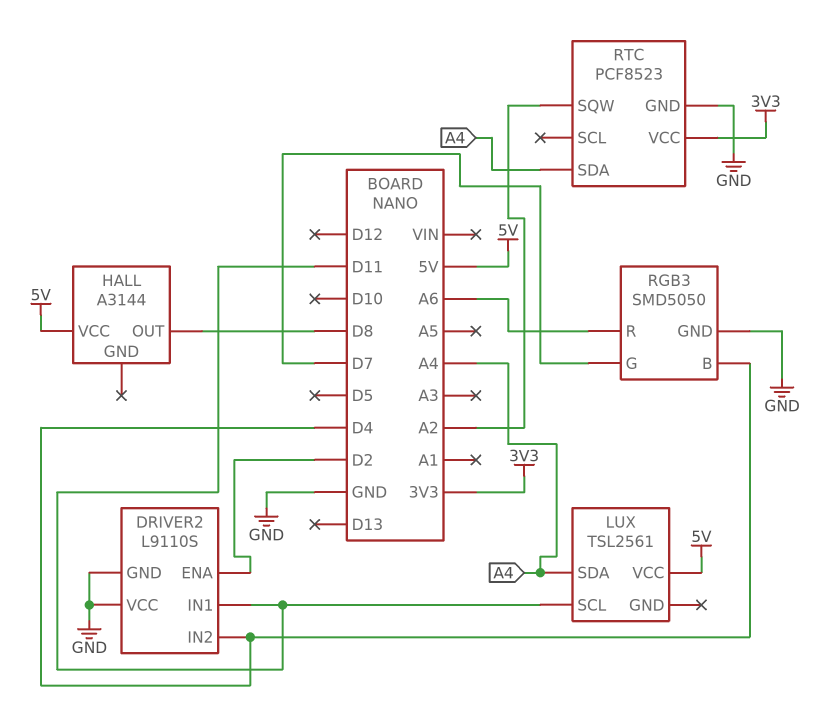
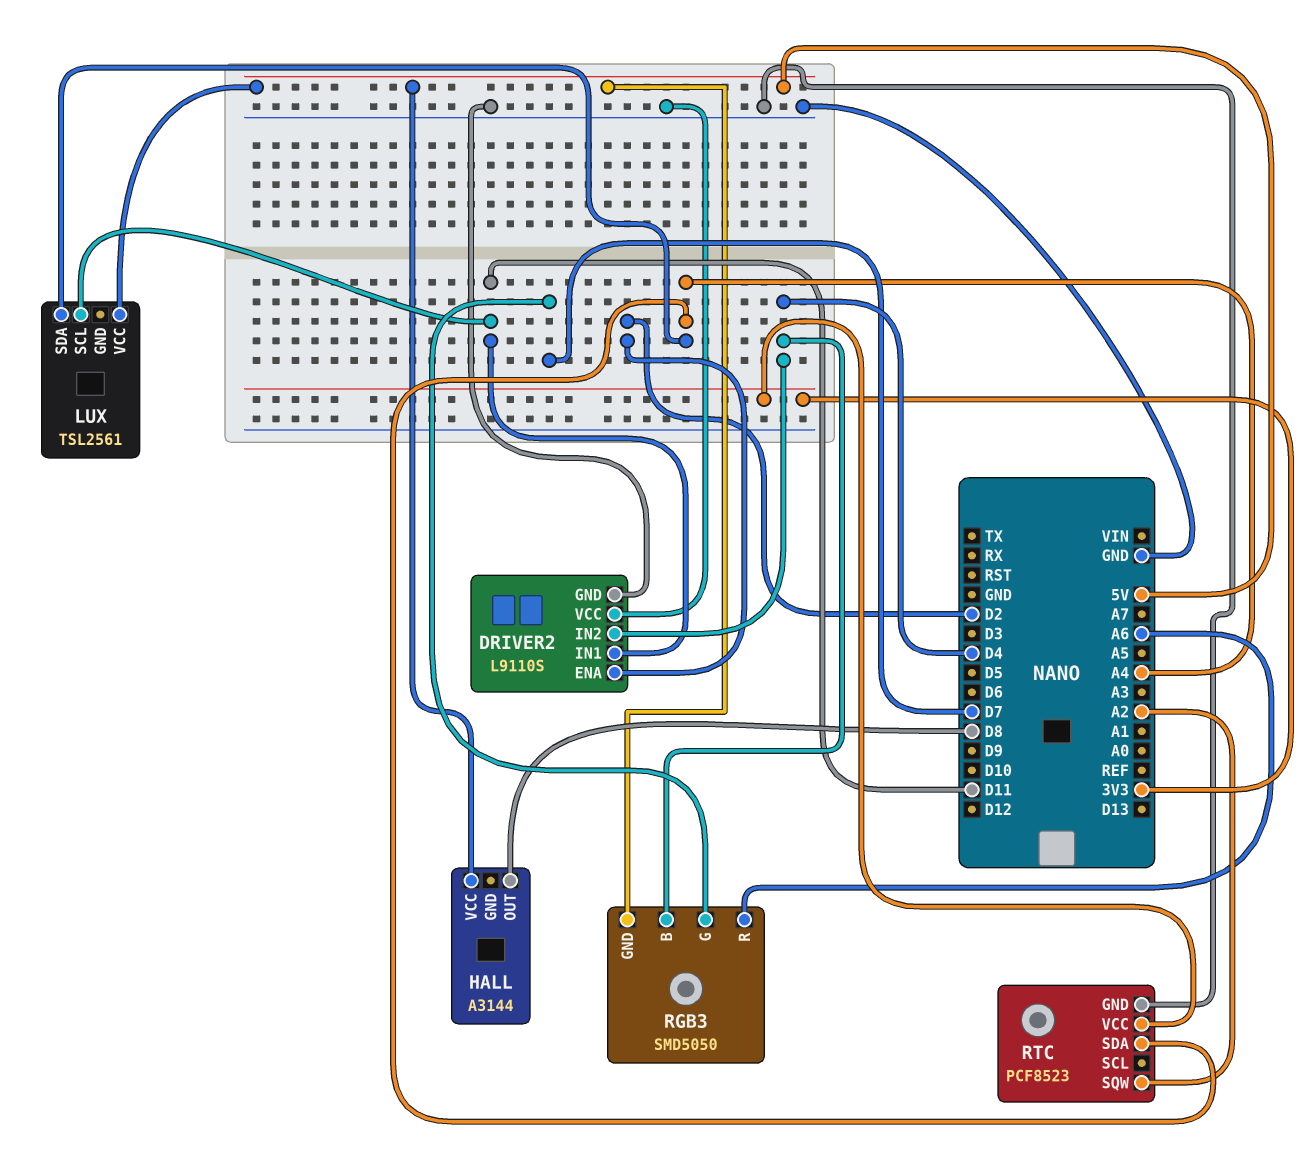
RGB3 pin GND: GND -> 5V

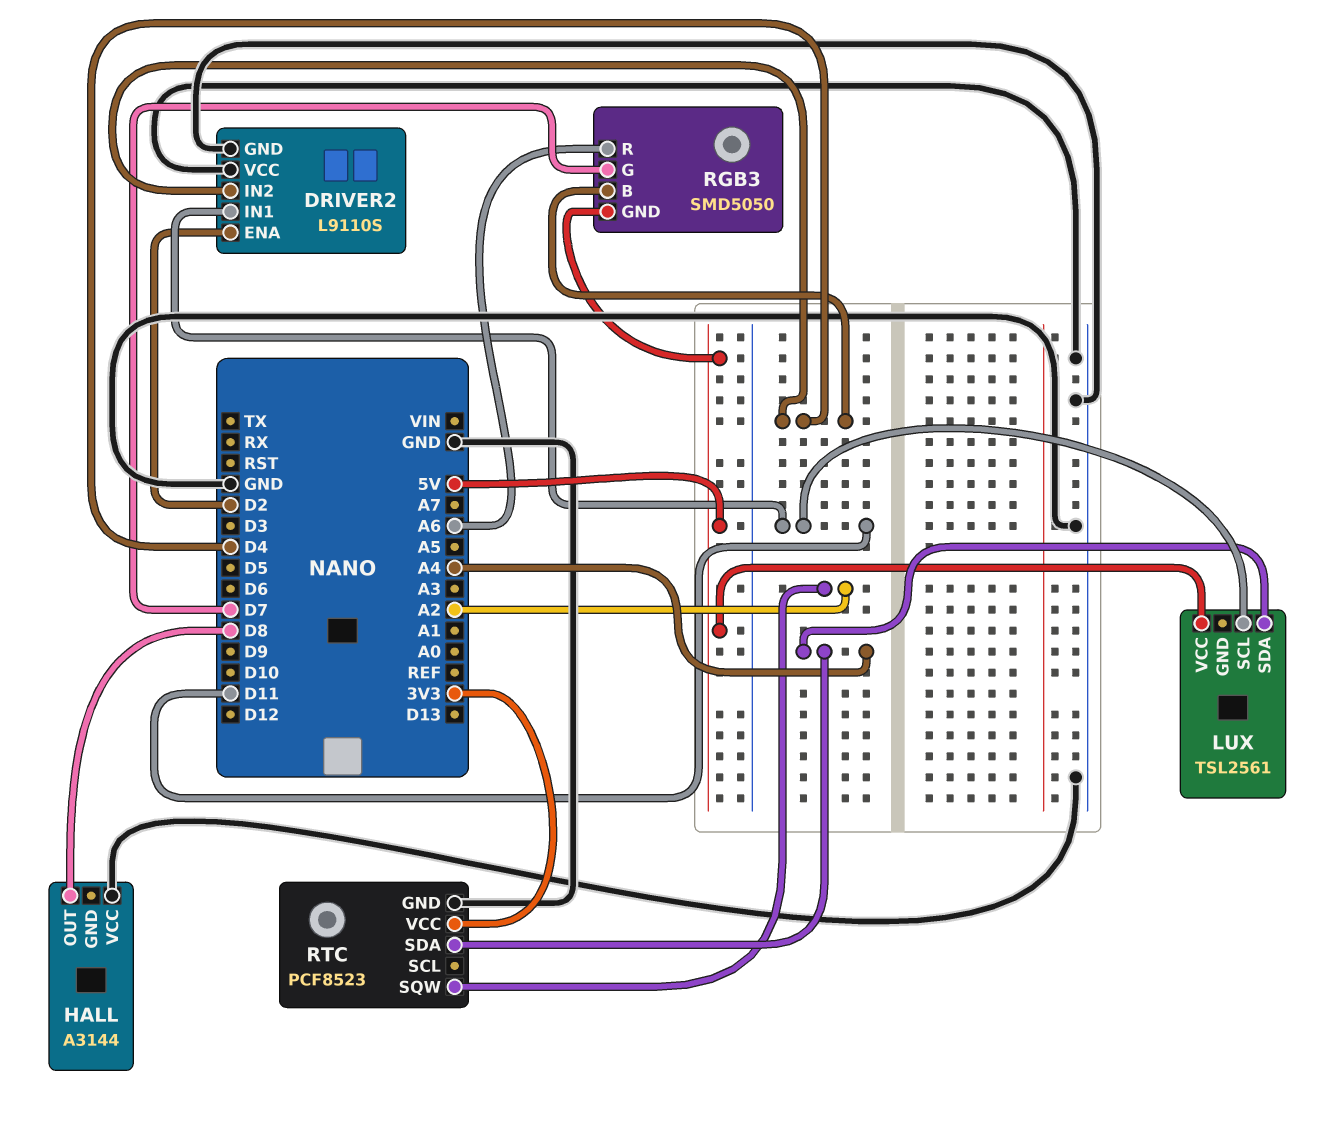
HALL pin VCC: 5V -> GND

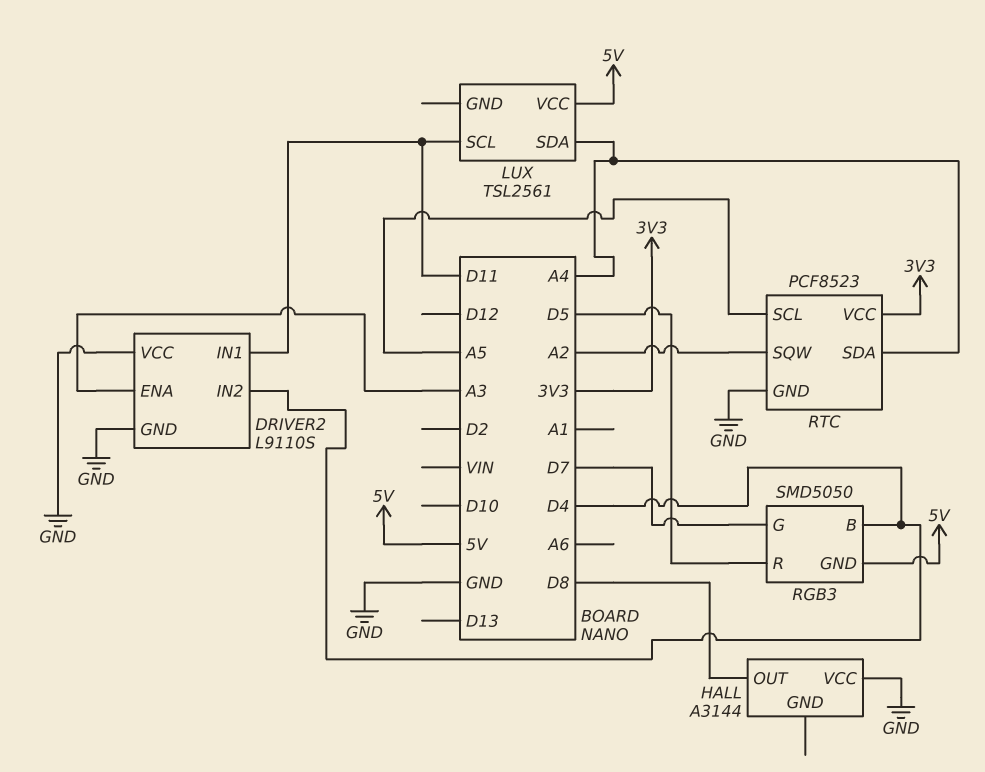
DRIVER2 pin ENA: D2 -> A3
RGB3 pin R: A6 -> D5
RTC pin SCL: none -> A5

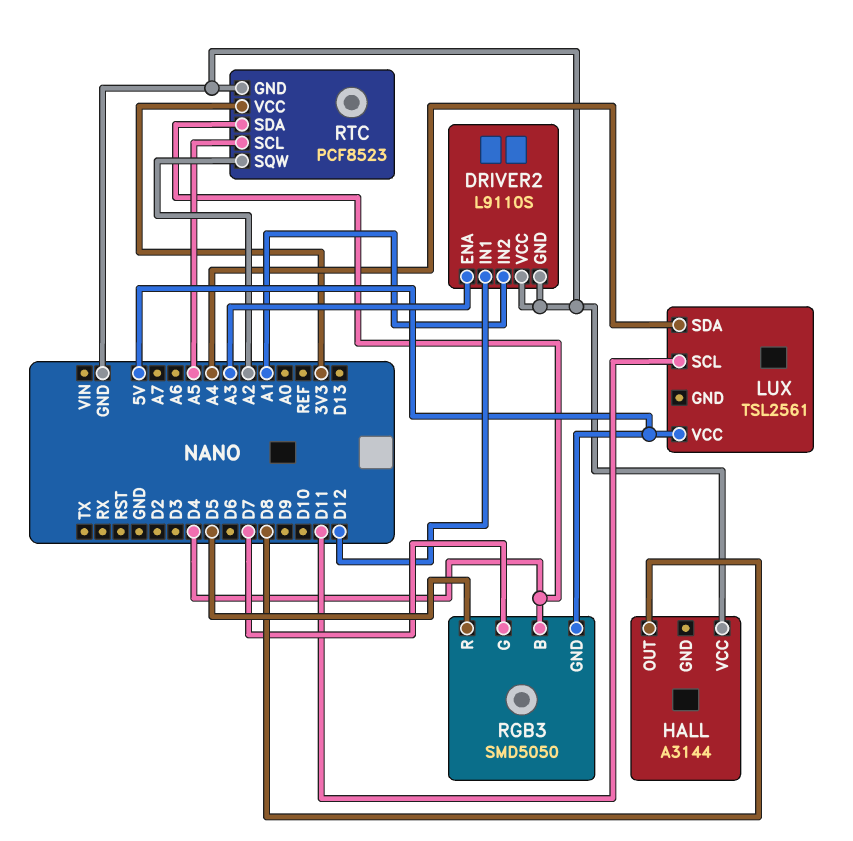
DRIVER2 pin IN1: D11 -> D12
DRIVER2 pin IN2: D4 -> A1
RTC pin SDA: A4 -> D4

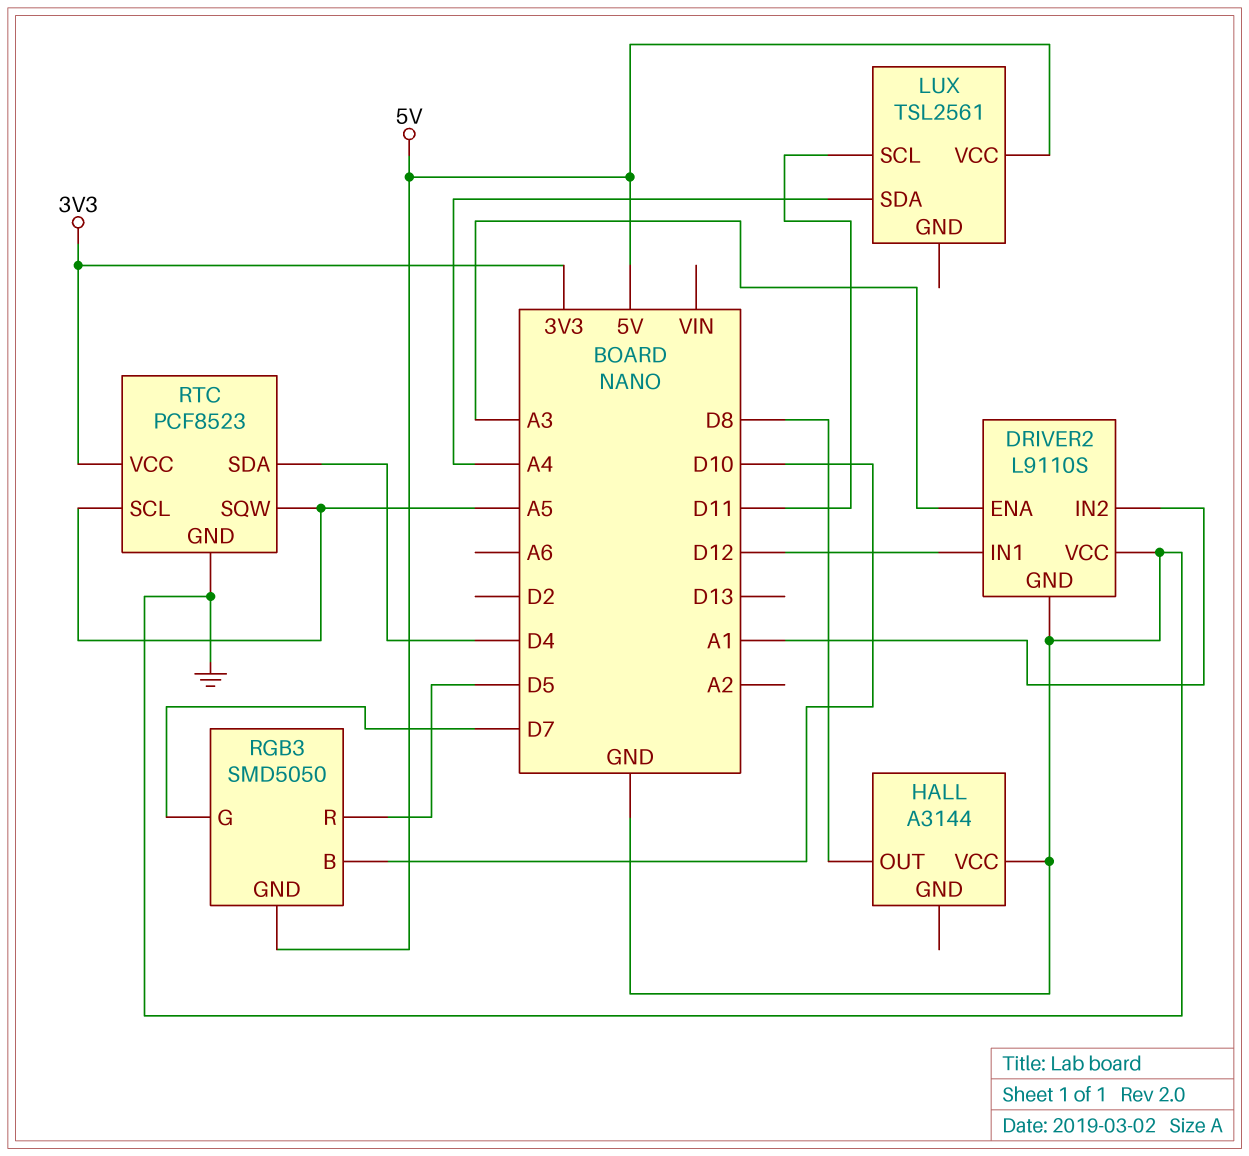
RGB3 pin B: D4 -> D10
RTC pin SQW: A2 -> A5

